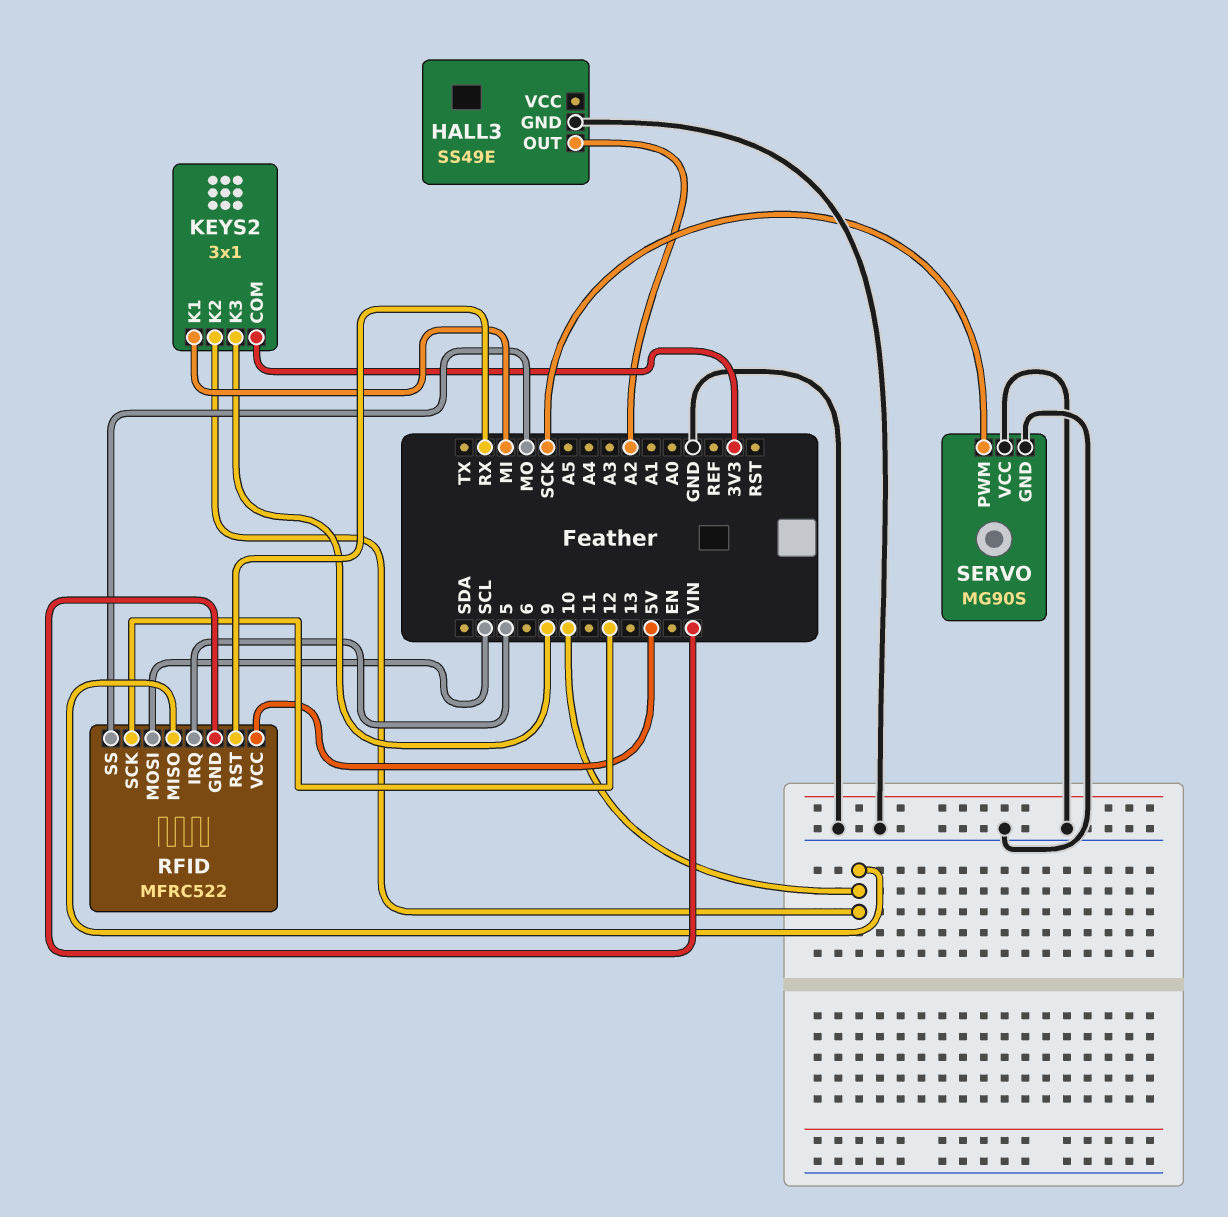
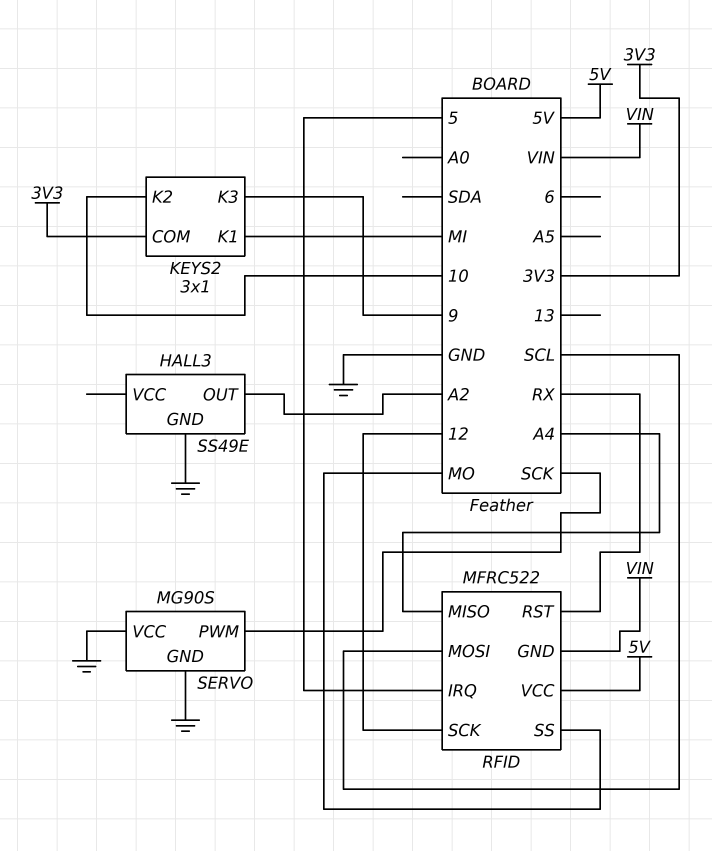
RFID pin MISO: 10 -> A4

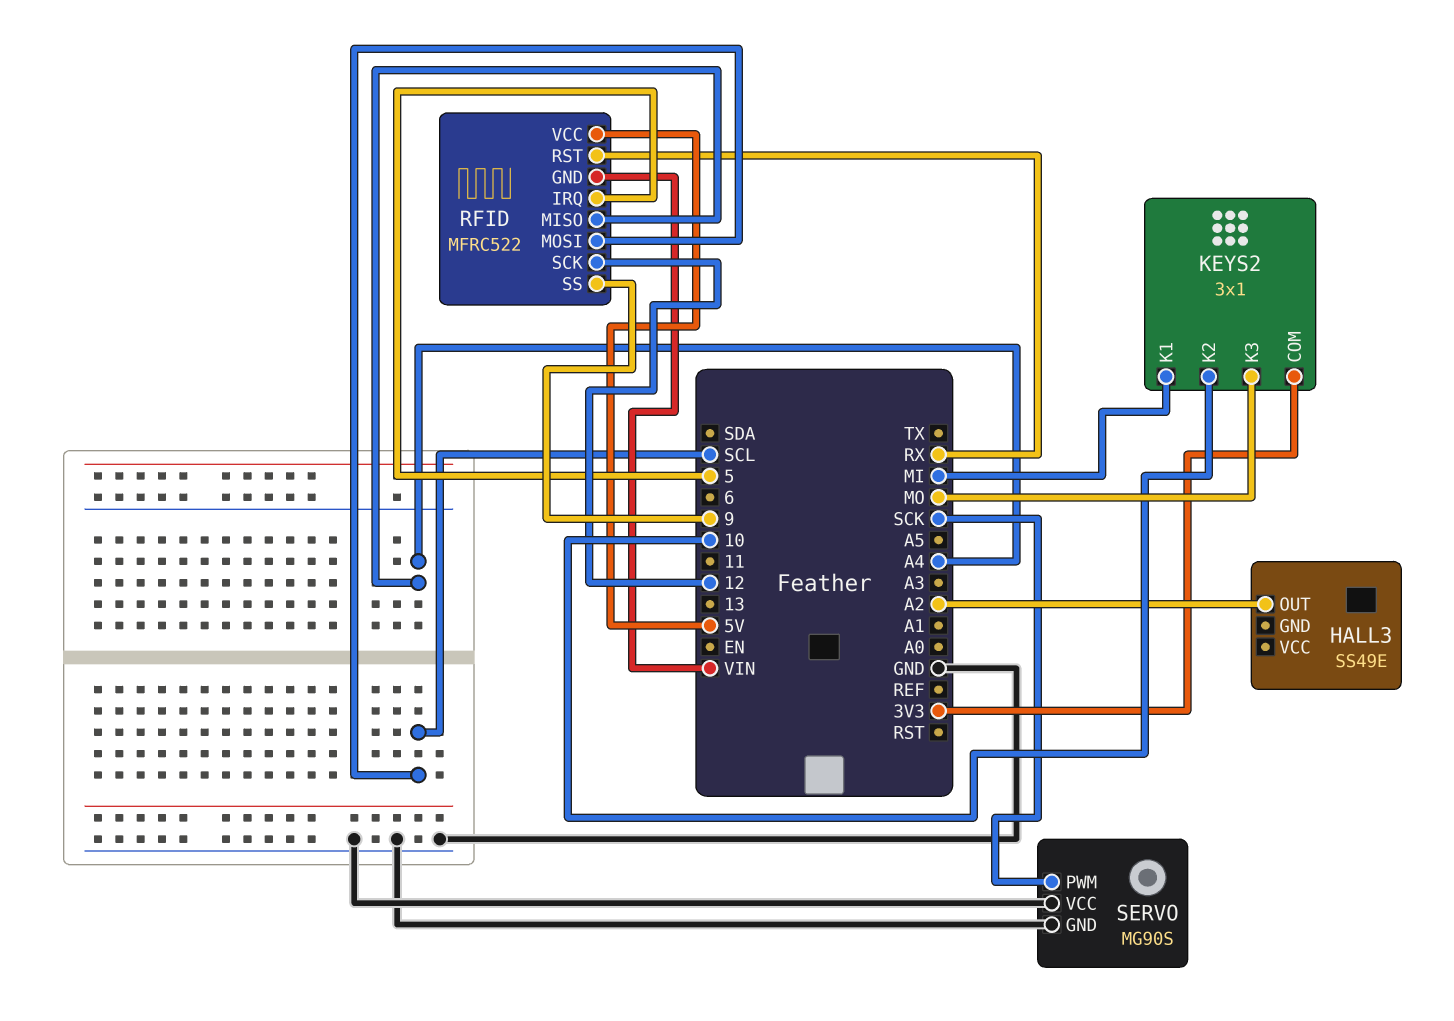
HALL3 pin GND: GND -> none
KEYS2 pin K3: 9 -> MO
RFID pin SS: MO -> 9

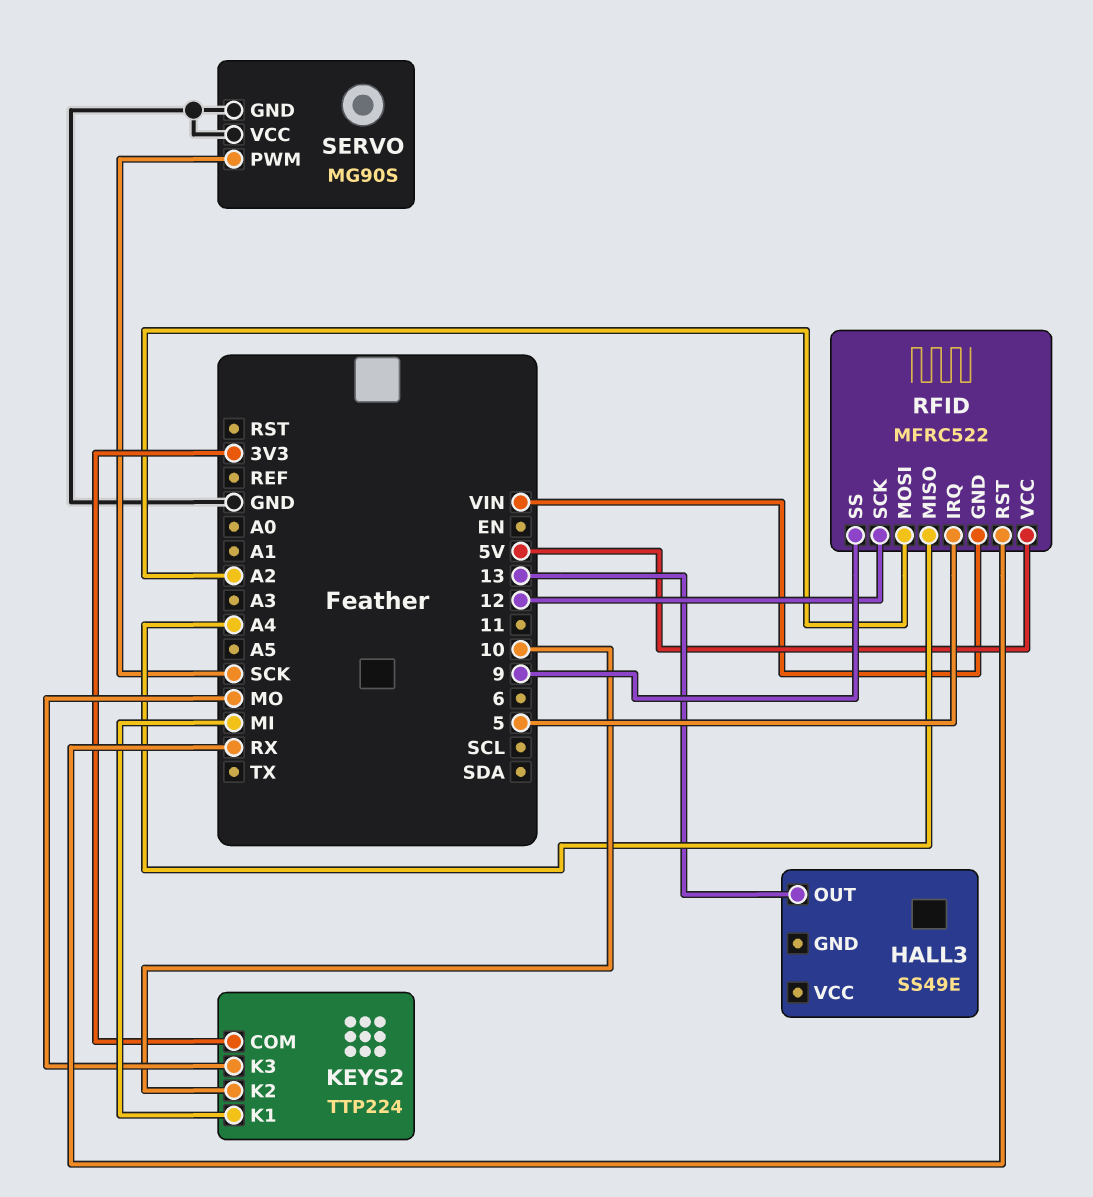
HALL3 pin OUT: A2 -> 13
KEYS2: 3x1 -> TTP224
RFID pin MOSI: SCL -> A2

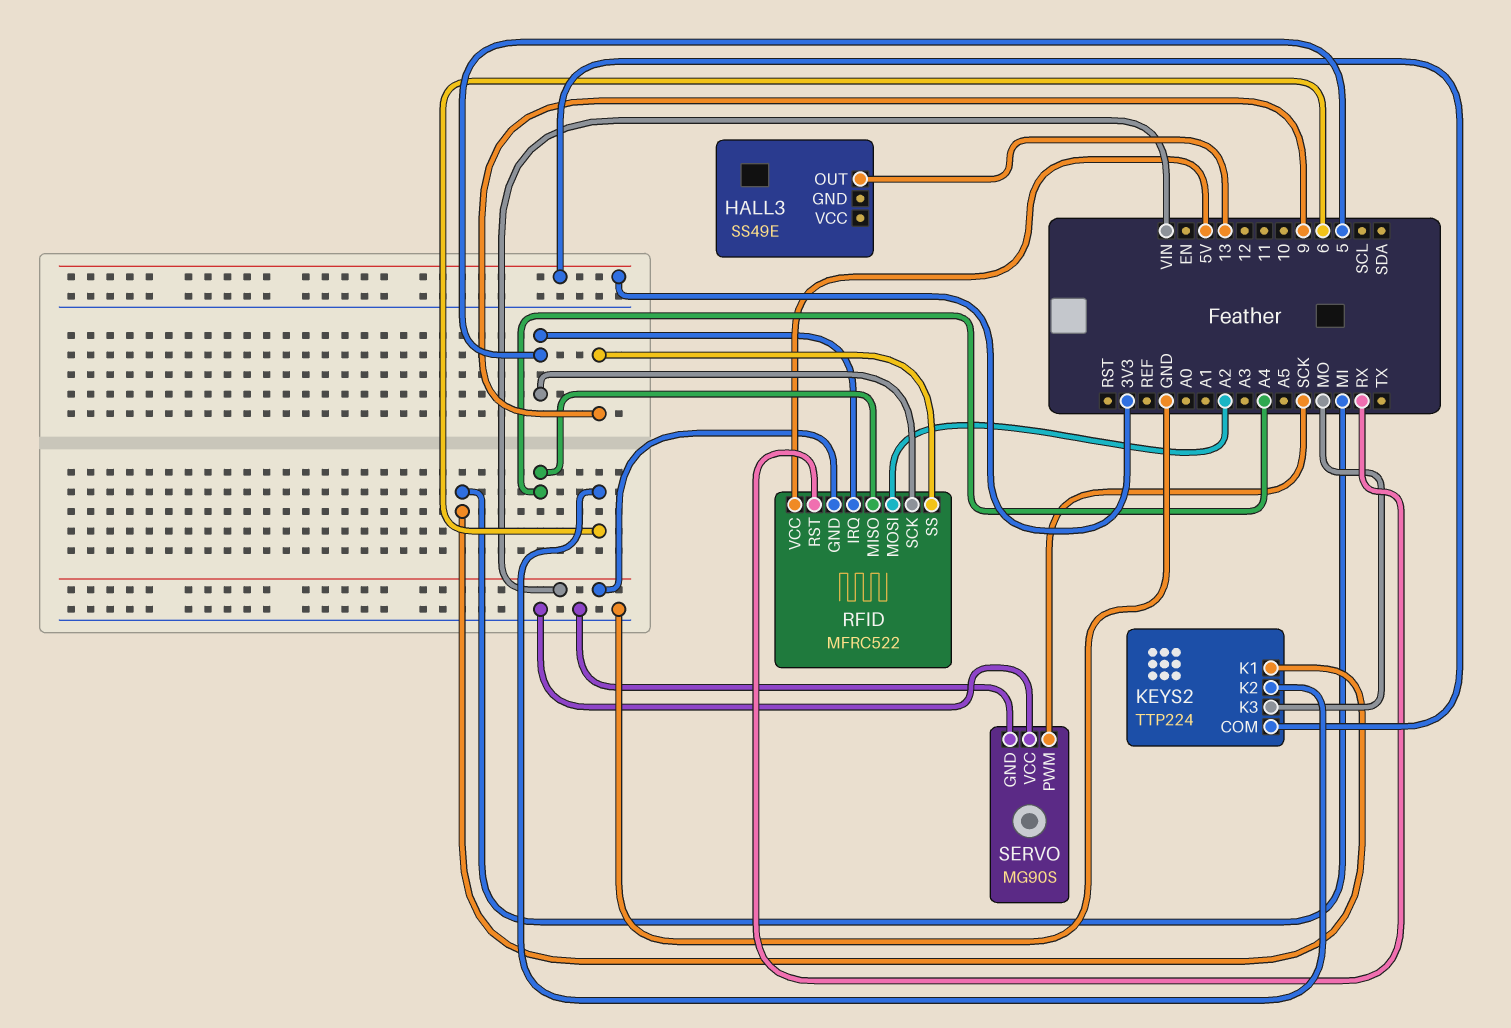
KEYS2 pin K2: 10 -> 6
RFID pin SCK: 12 -> 5

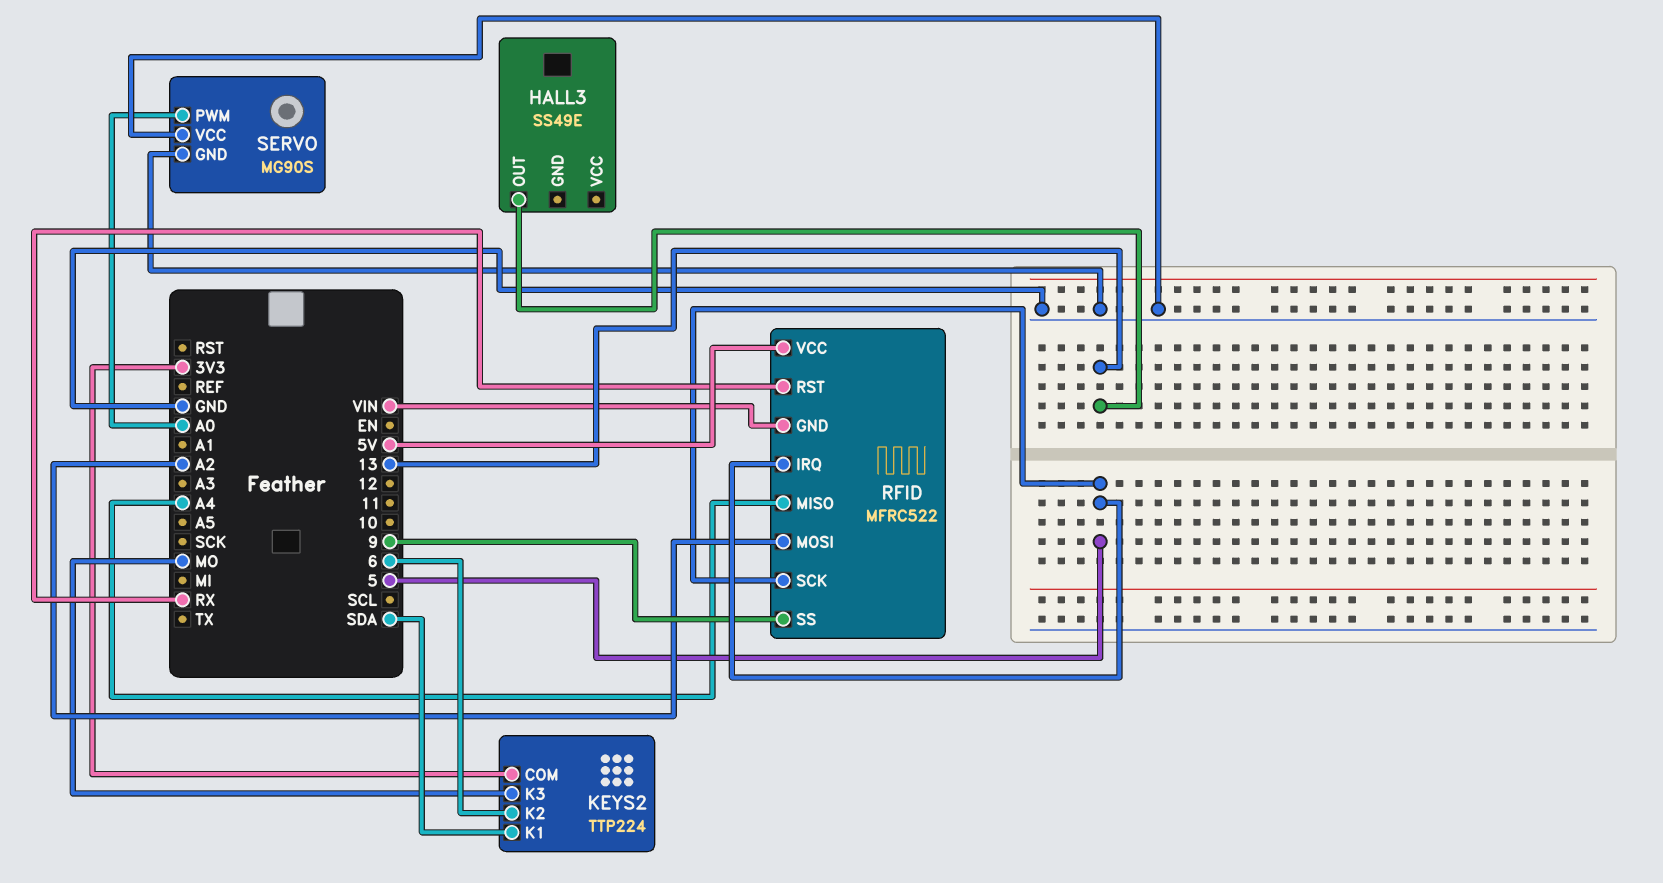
KEYS2 pin K1: MI -> SDA
SERVO pin PWM: SCK -> A0

